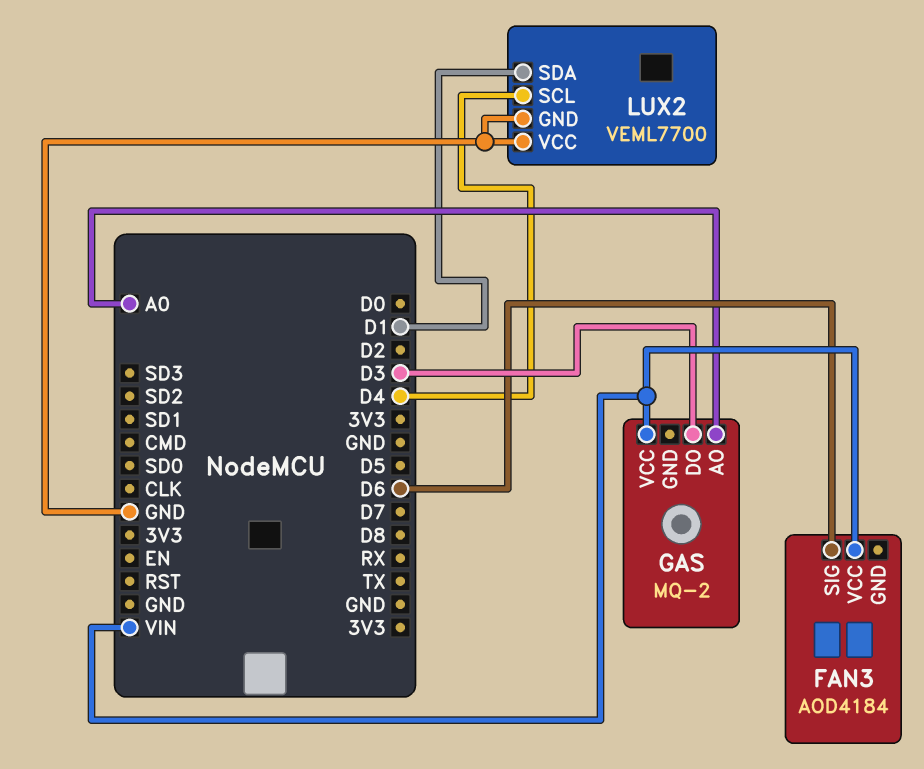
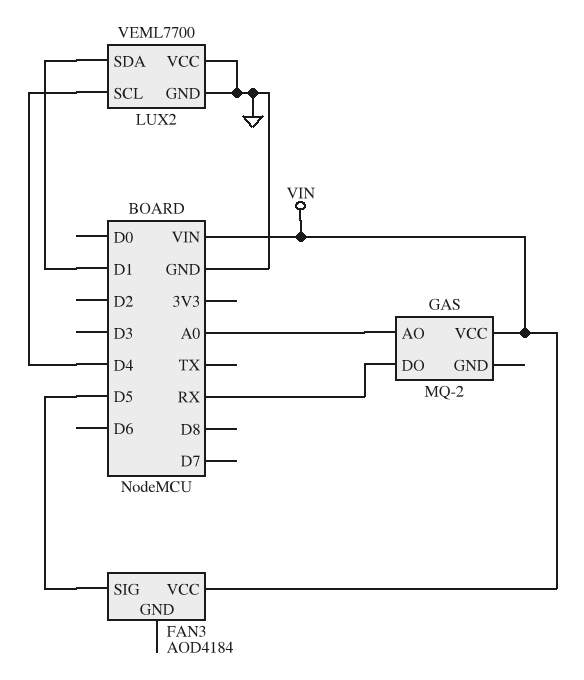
FAN3 pin SIG: D6 -> D5
GAS pin DO: D3 -> RX

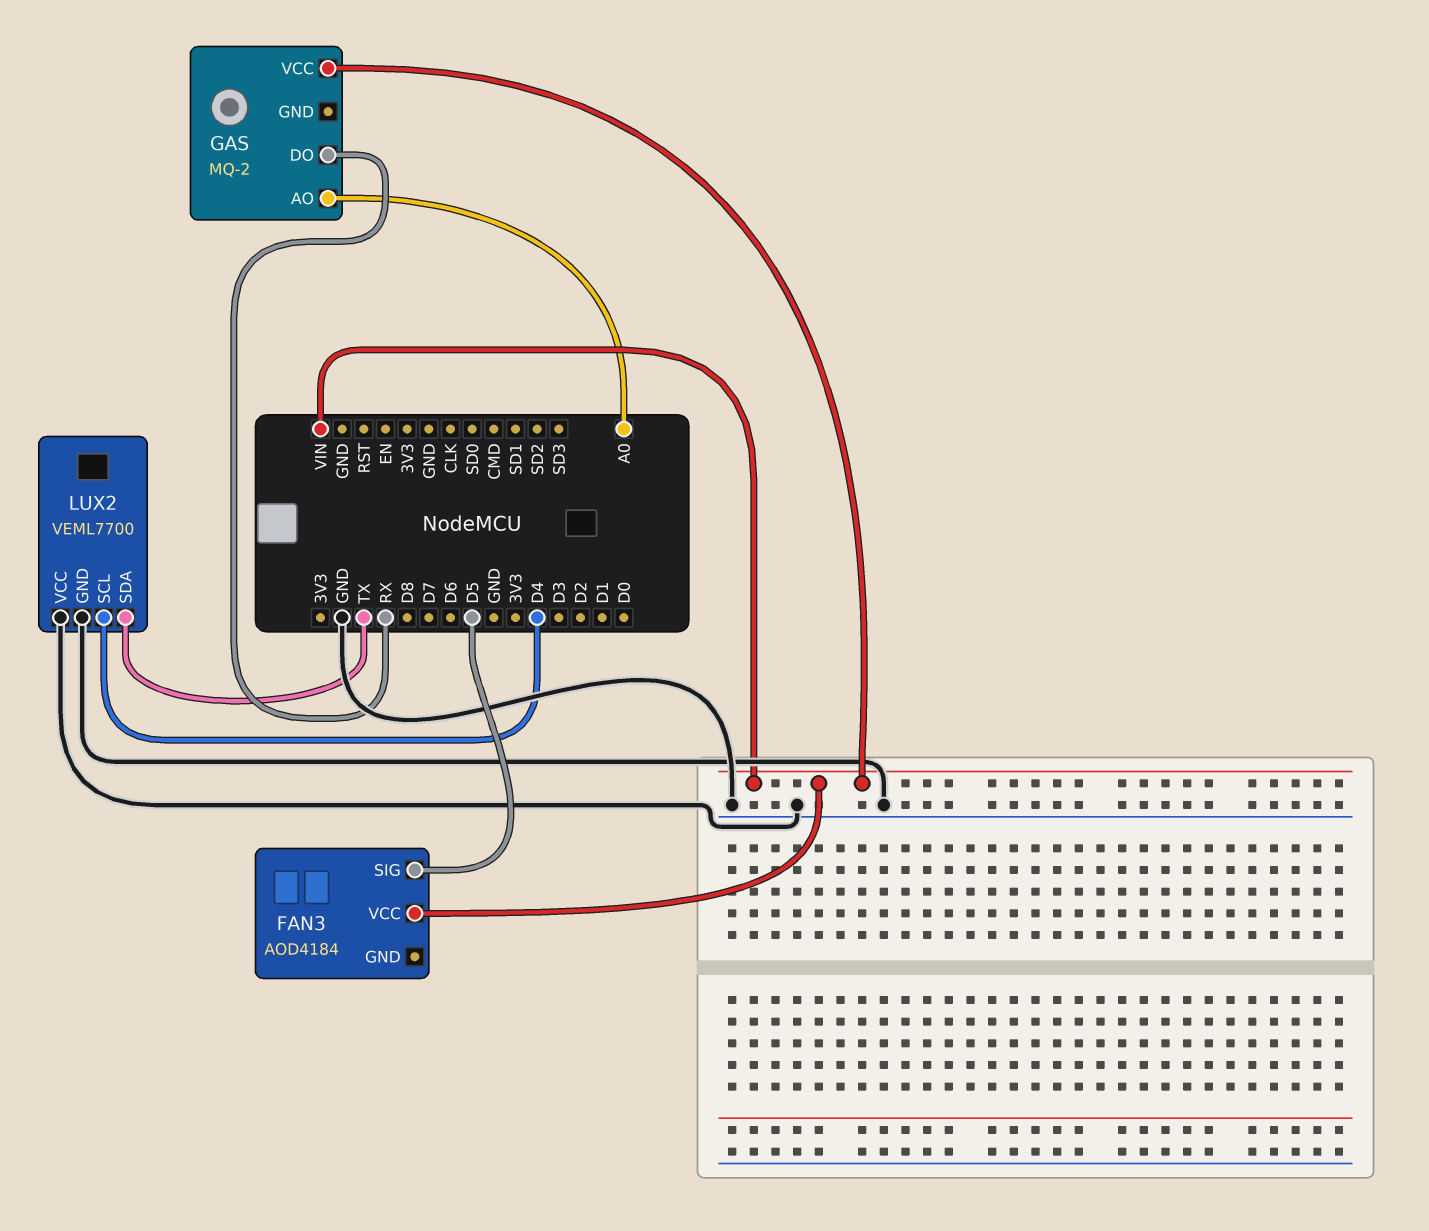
LUX2 pin SDA: D1 -> TX

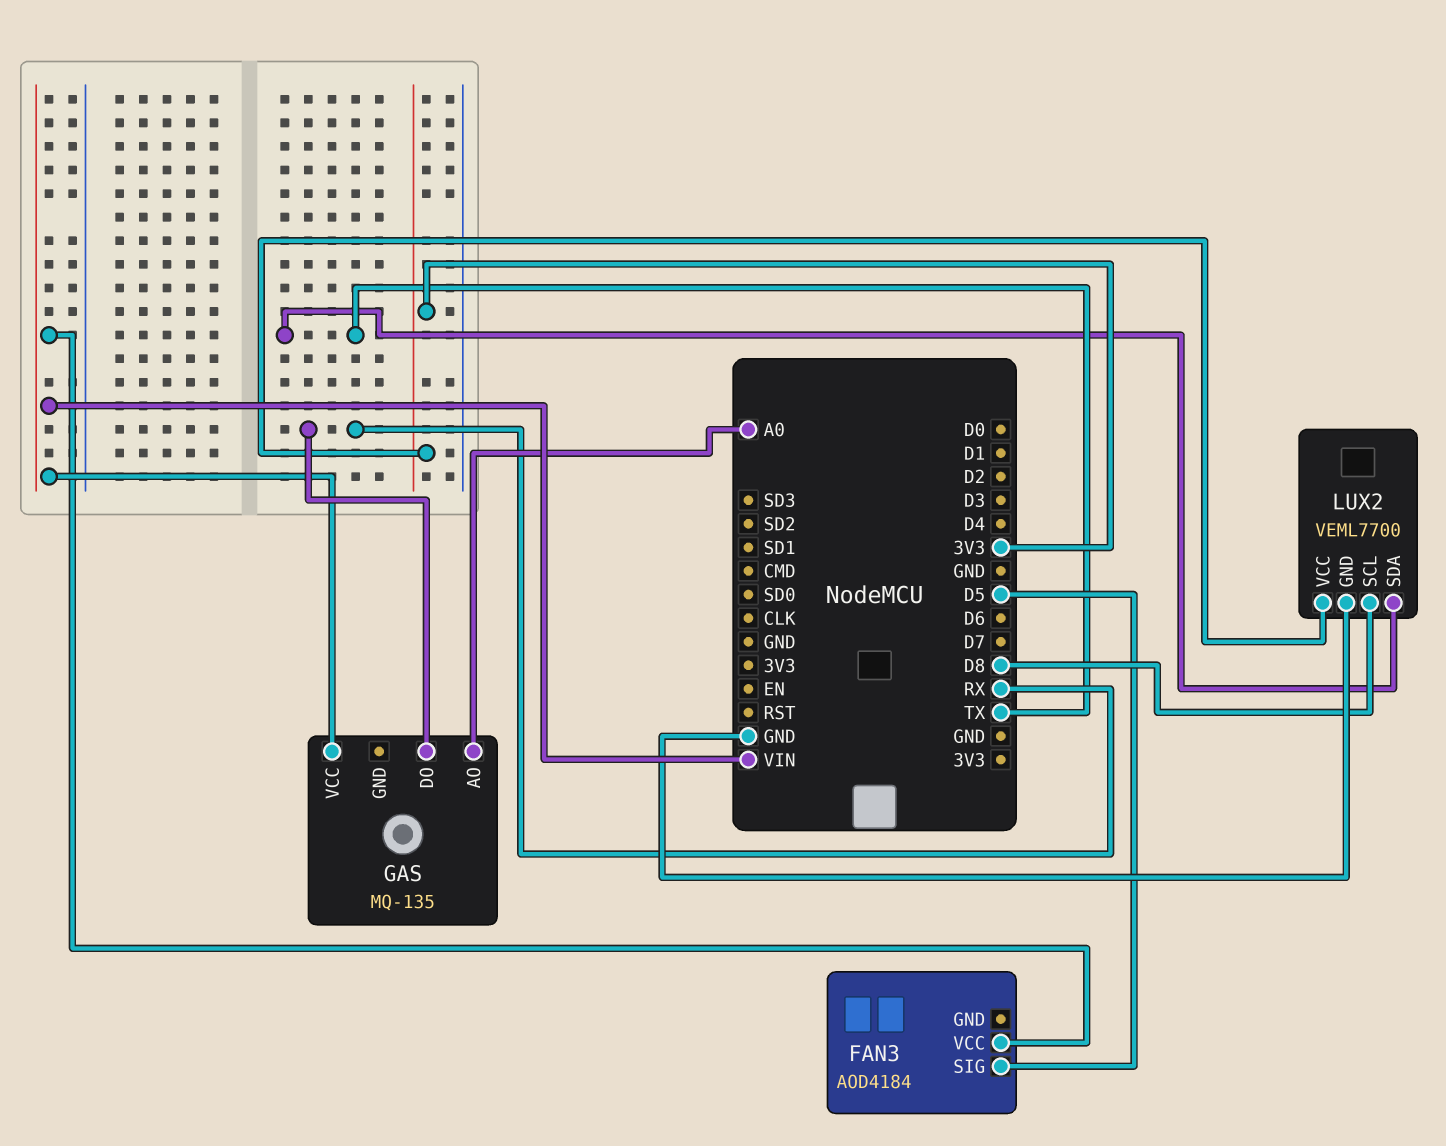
GAS: MQ-2 -> MQ-135
LUX2 pin SCL: D4 -> D8
LUX2 pin VCC: GND -> 3V3

